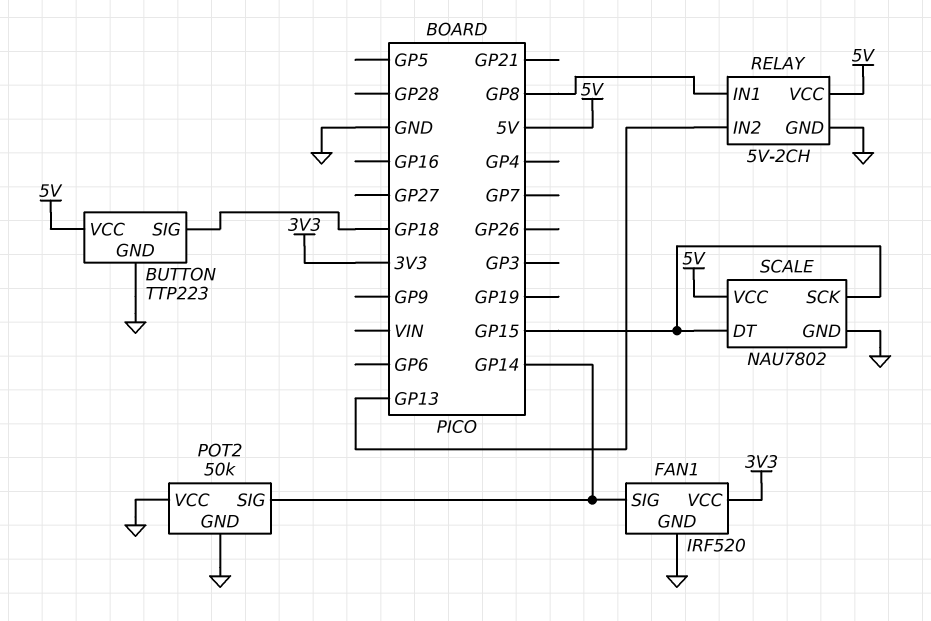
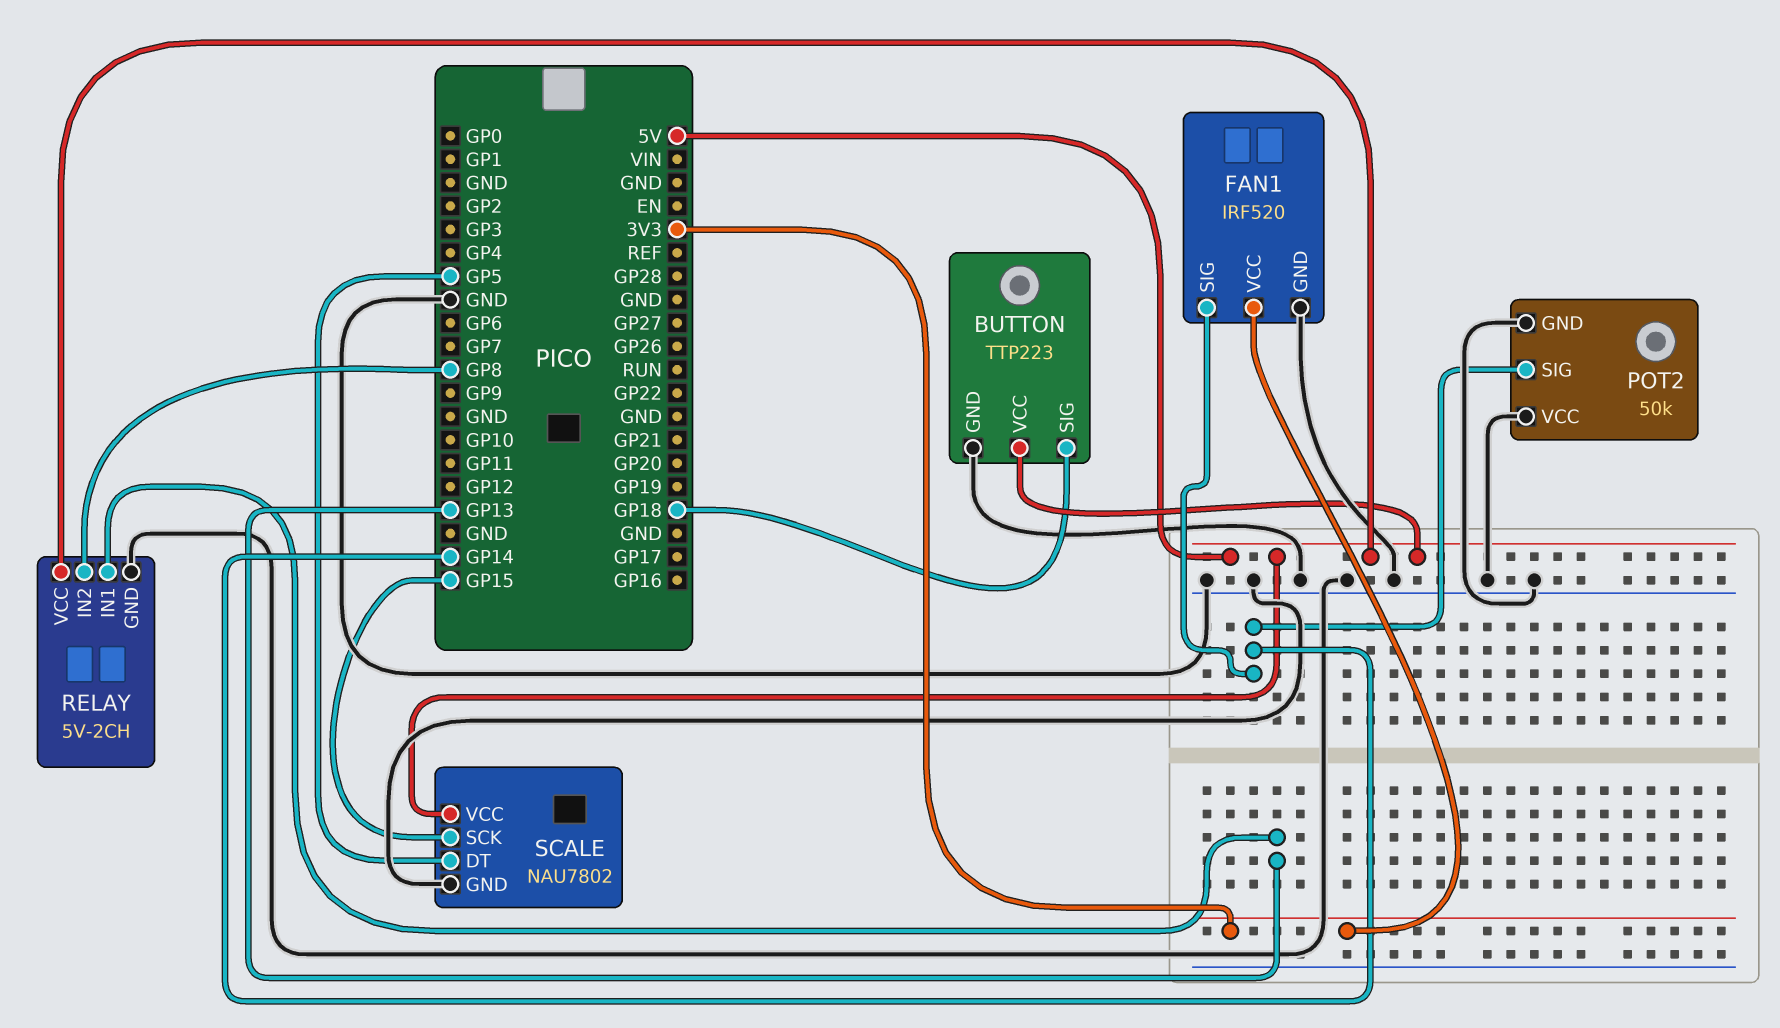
RELAY pin IN1: GP8 -> GP13
RELAY pin IN2: GP13 -> GP8
SCALE pin DT: GP15 -> GP5

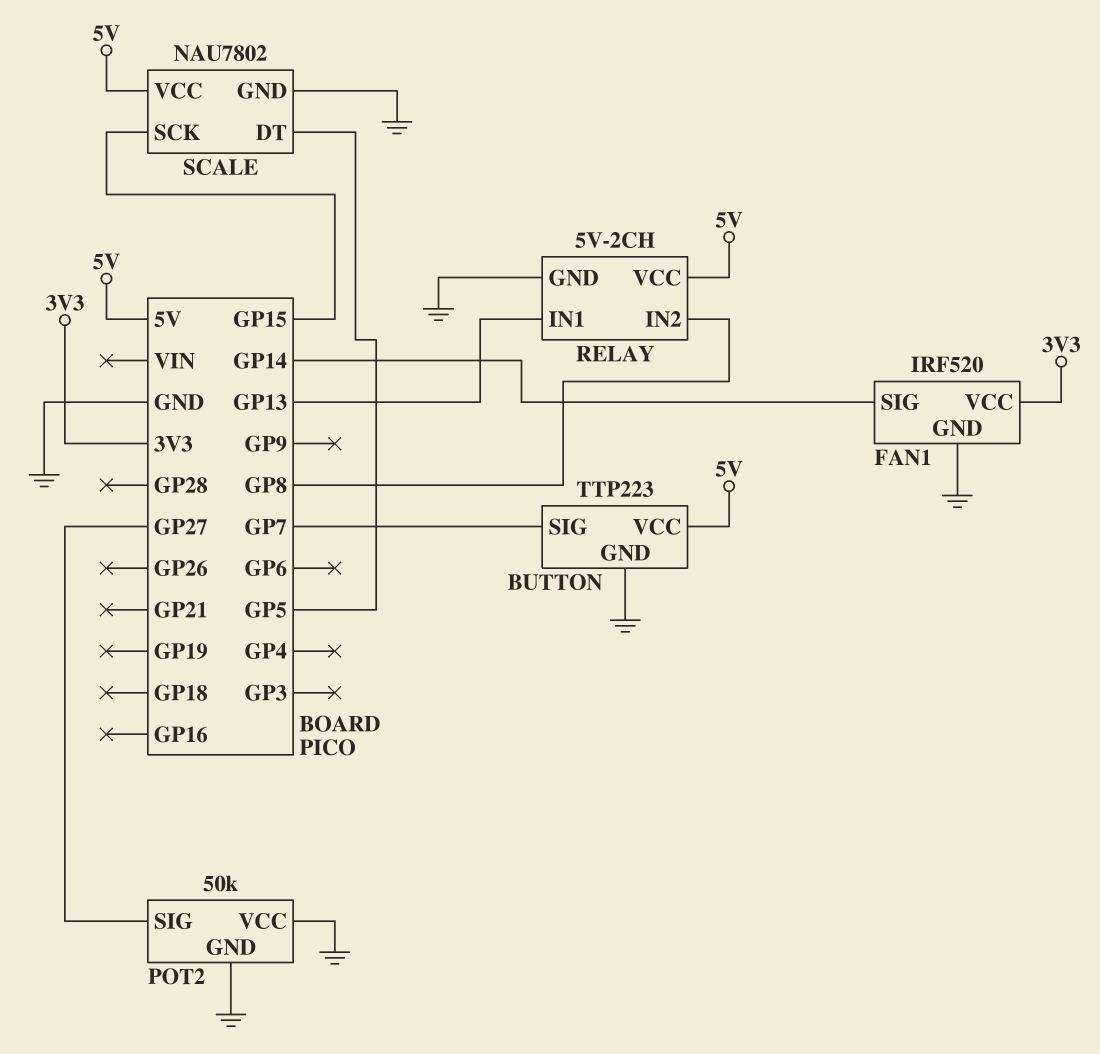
BUTTON pin SIG: GP18 -> GP7
POT2 pin SIG: GP14 -> GP27

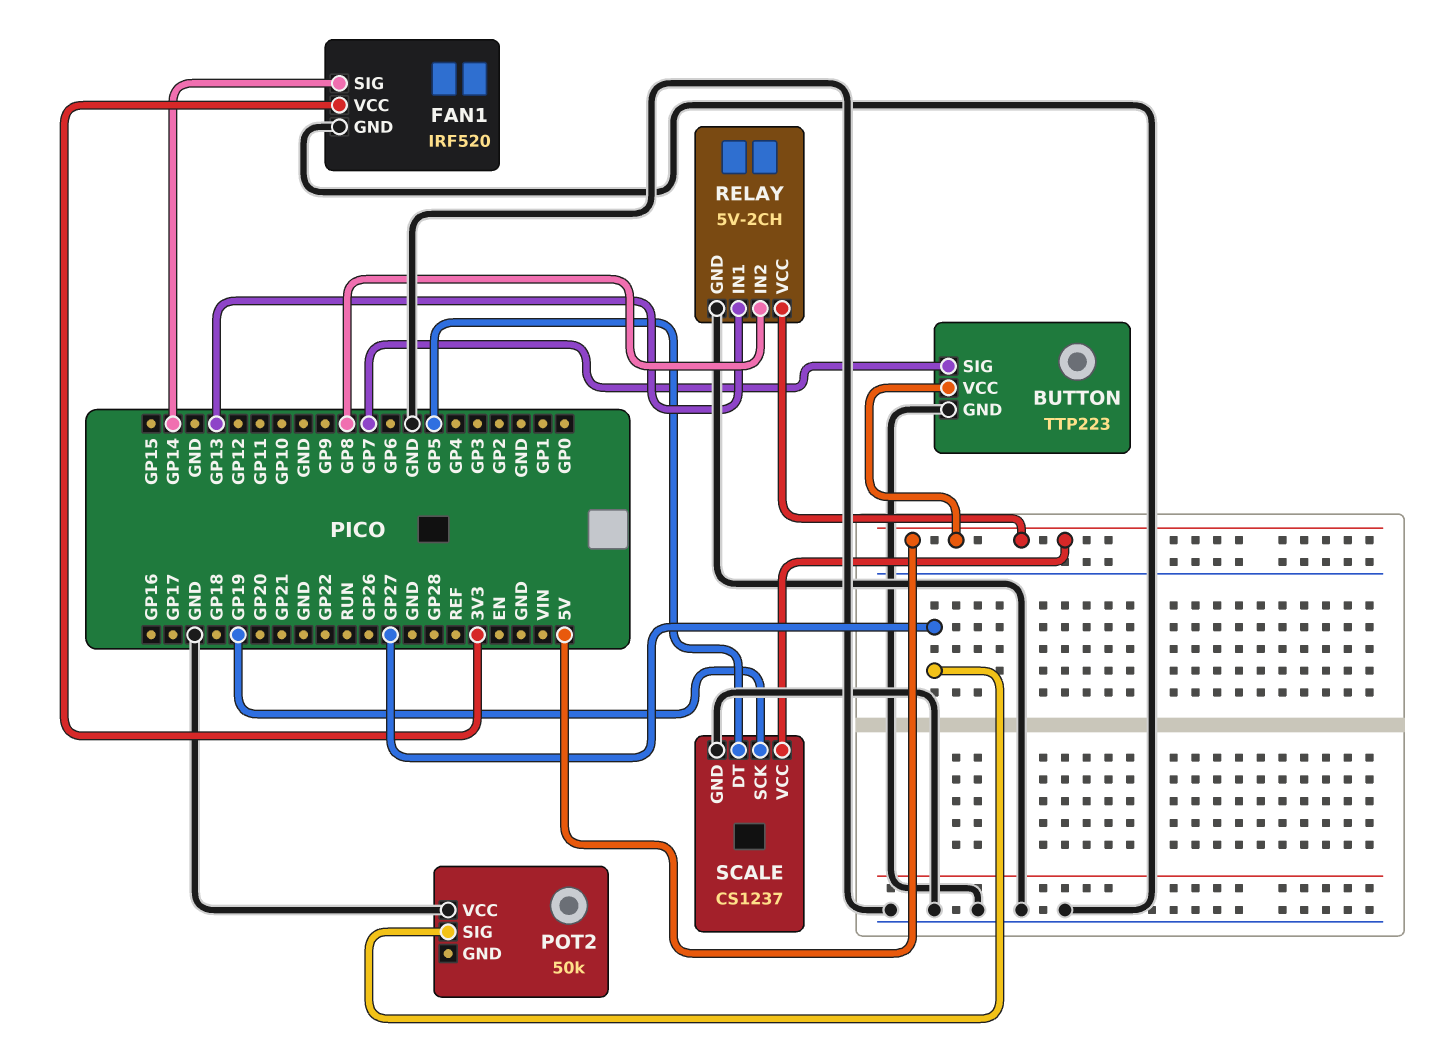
POT2 pin GND: GND -> none
SCALE: NAU7802 -> CS1237
SCALE pin SCK: GP15 -> GP19

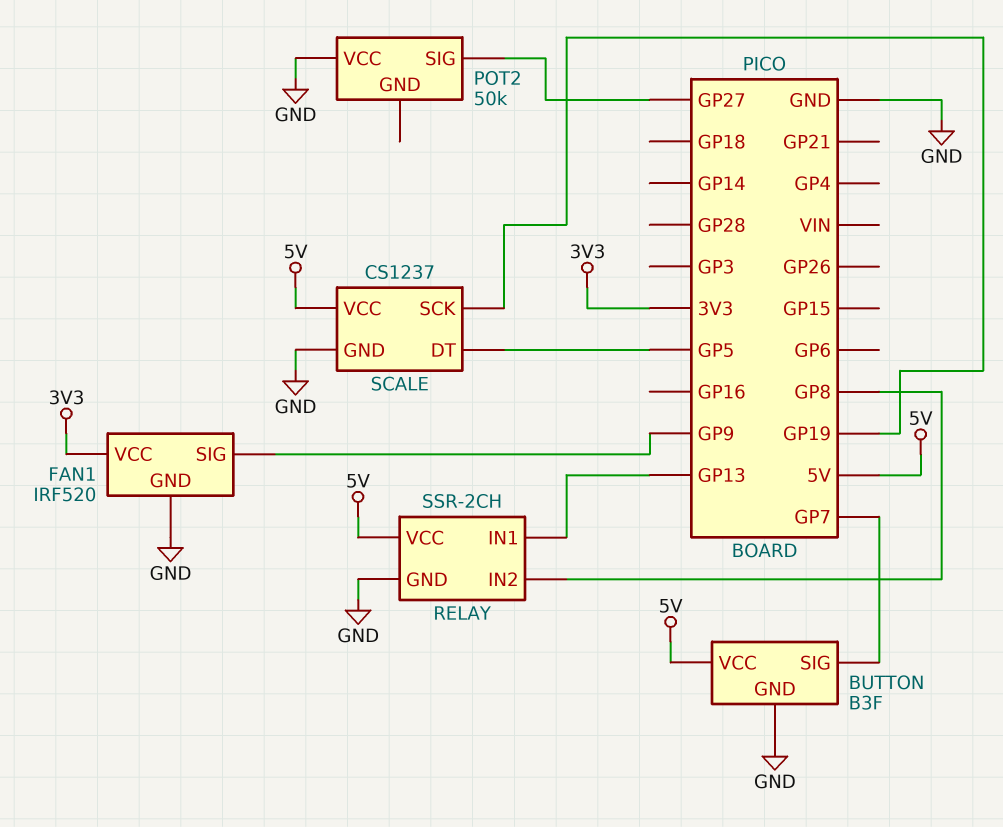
BUTTON: TTP223 -> B3F
FAN1 pin SIG: GP14 -> GP9
RELAY: 5V-2CH -> SSR-2CH

